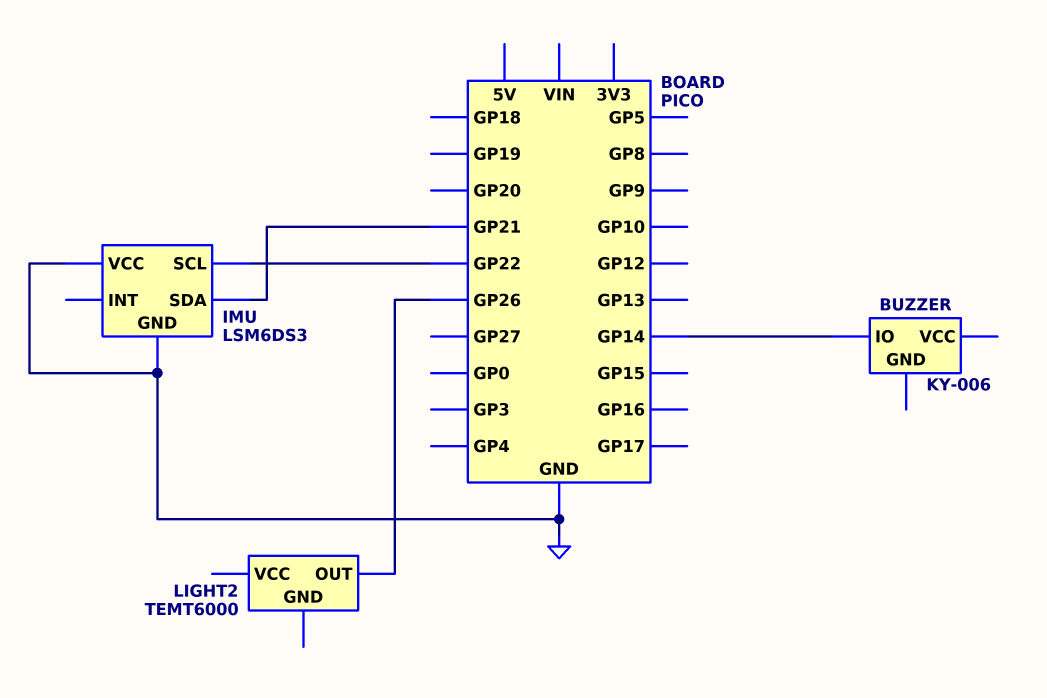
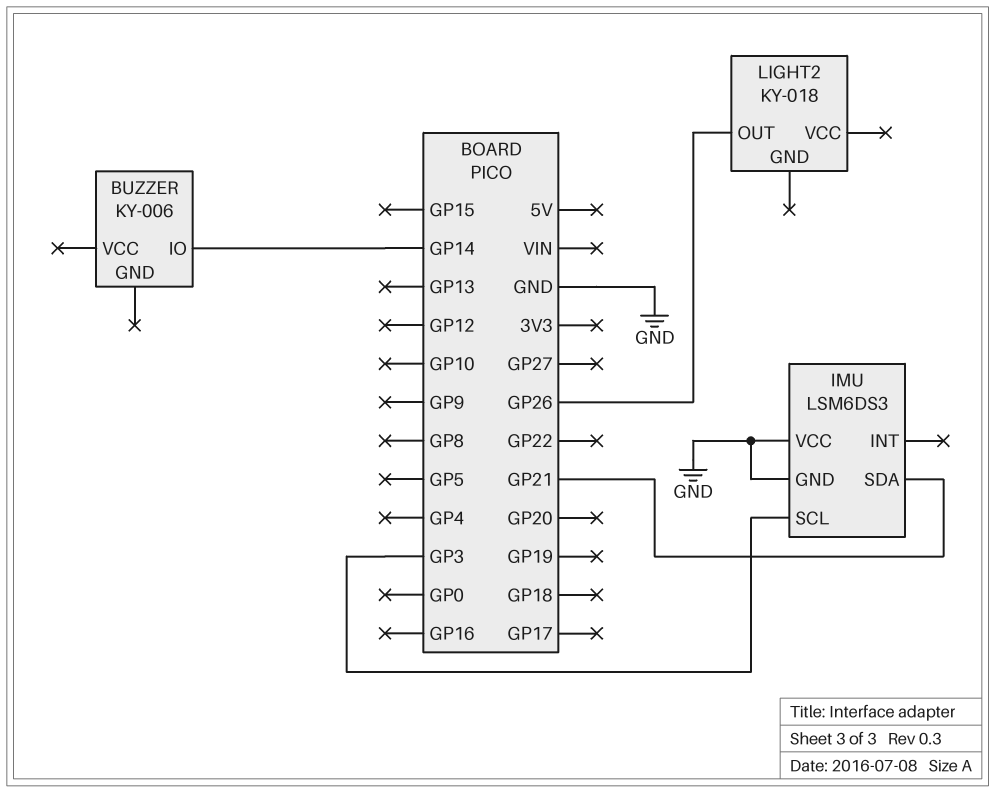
IMU pin SCL: GP22 -> GP3
LIGHT2: TEMT6000 -> KY-018

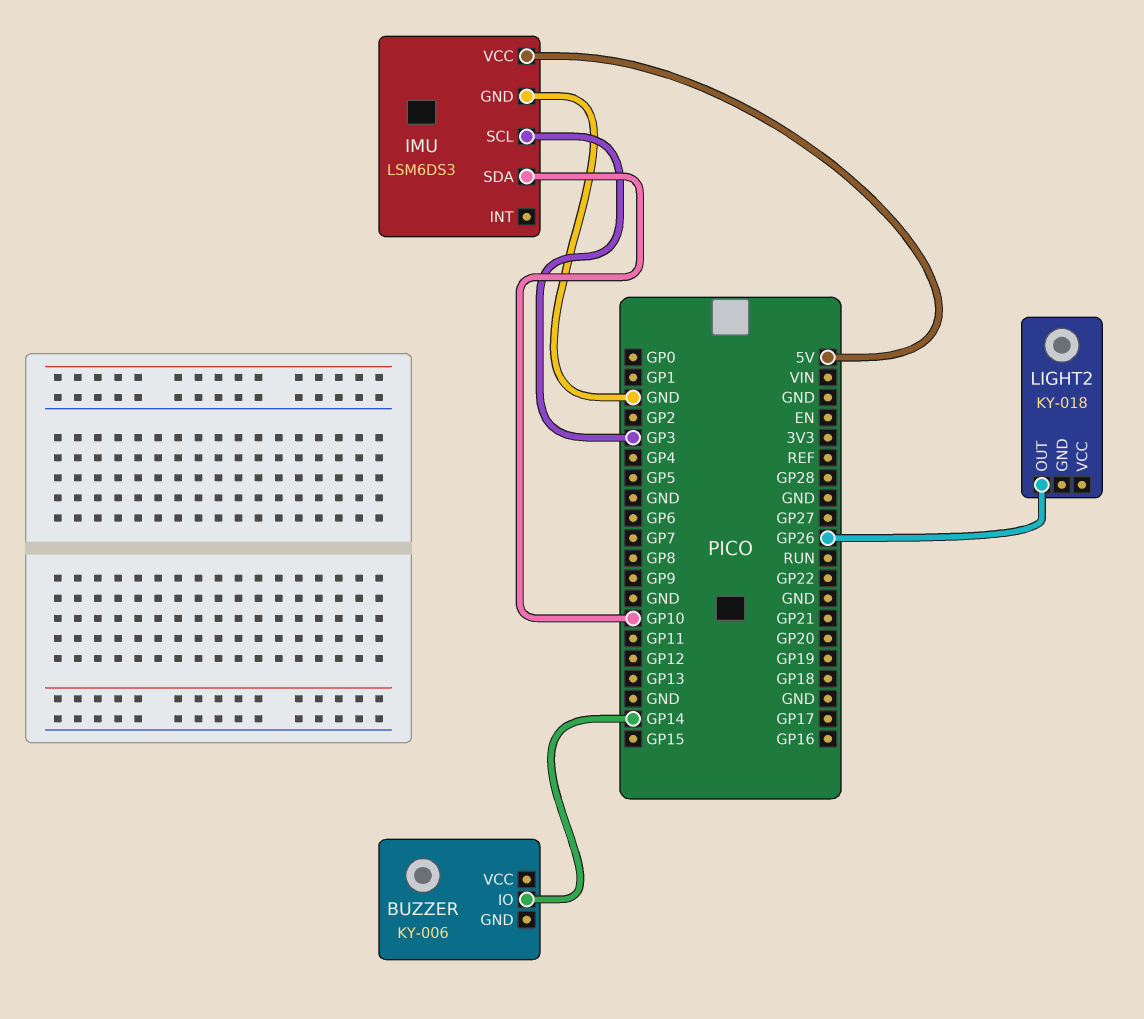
IMU pin SDA: GP21 -> GP10
IMU pin VCC: GND -> 5V

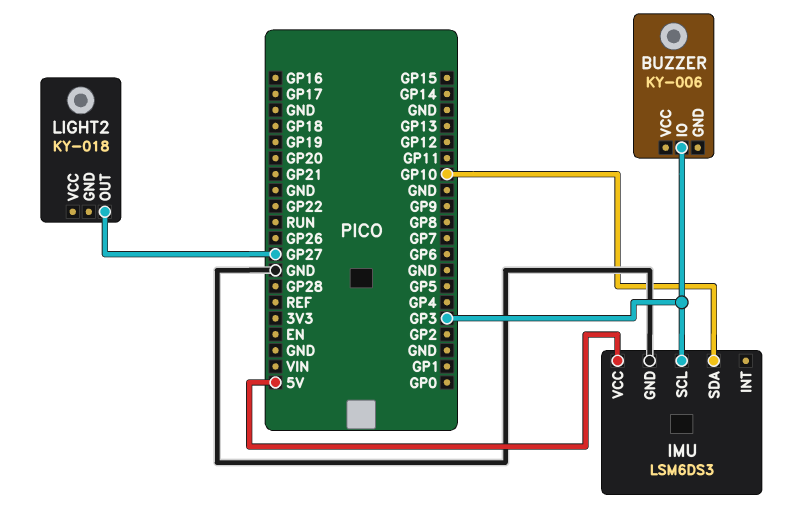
BUZZER pin IO: GP14 -> GP3
LIGHT2 pin OUT: GP26 -> GP27

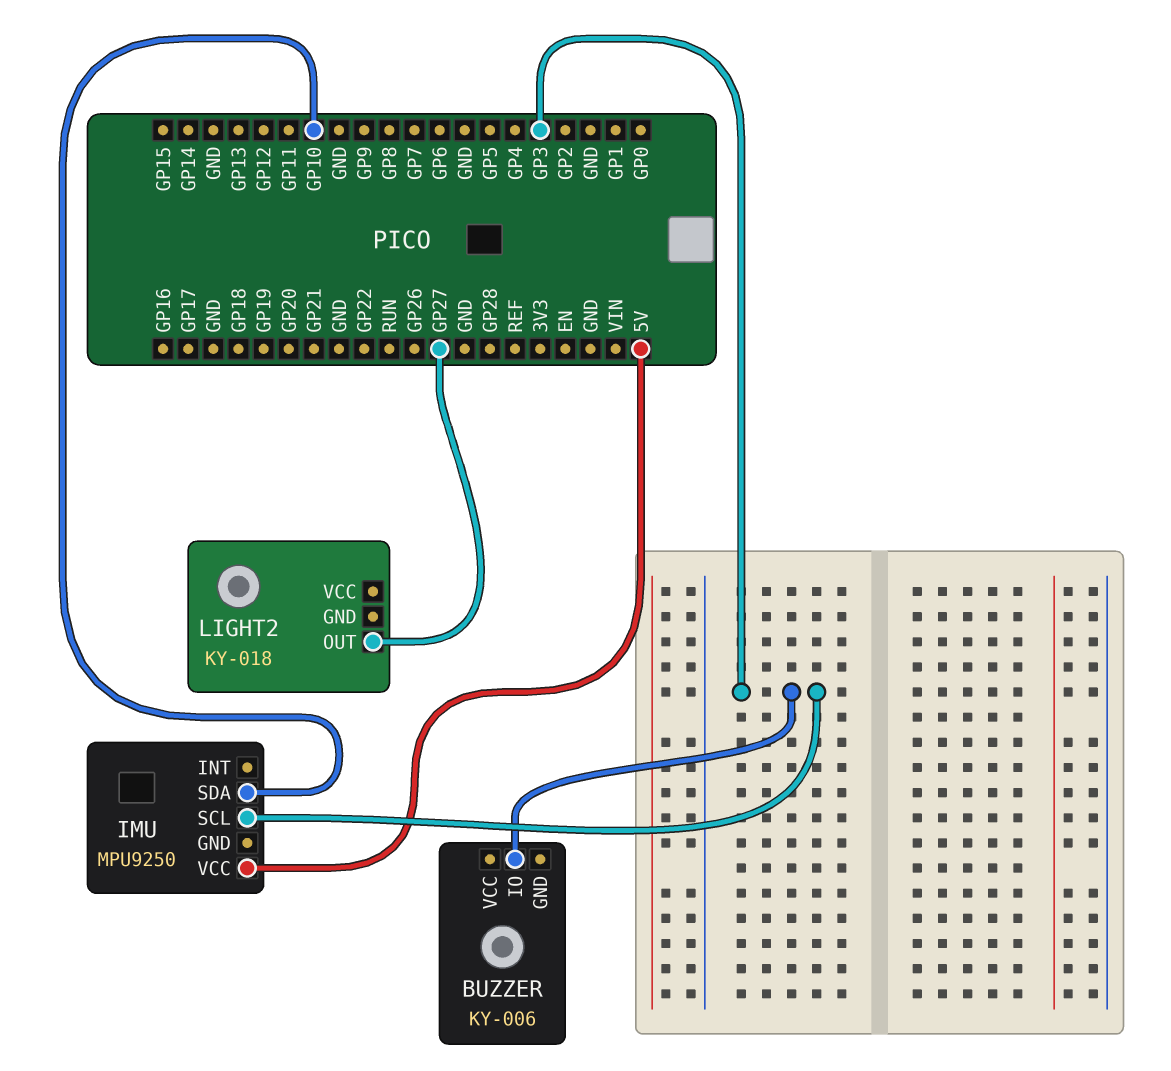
IMU: LSM6DS3 -> MPU9250
IMU pin GND: GND -> none

